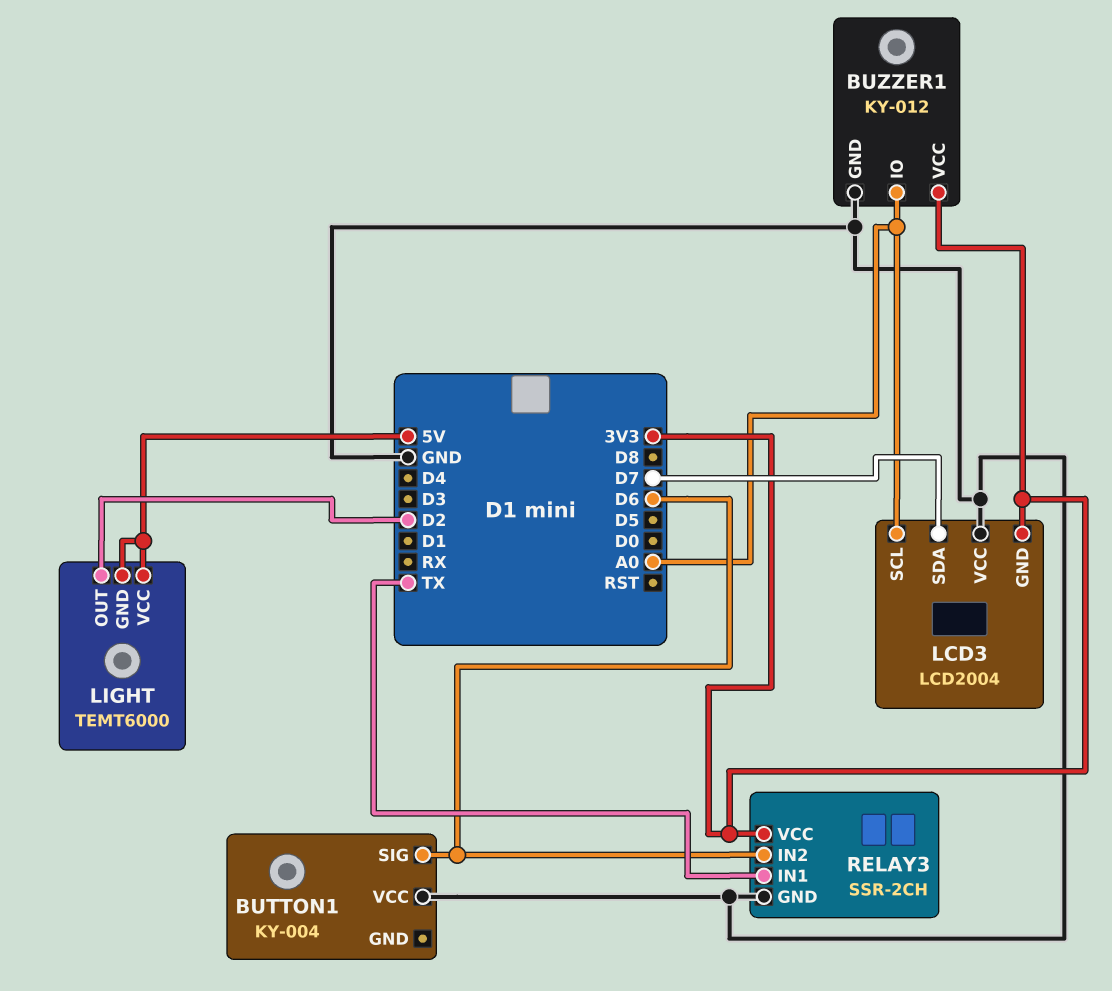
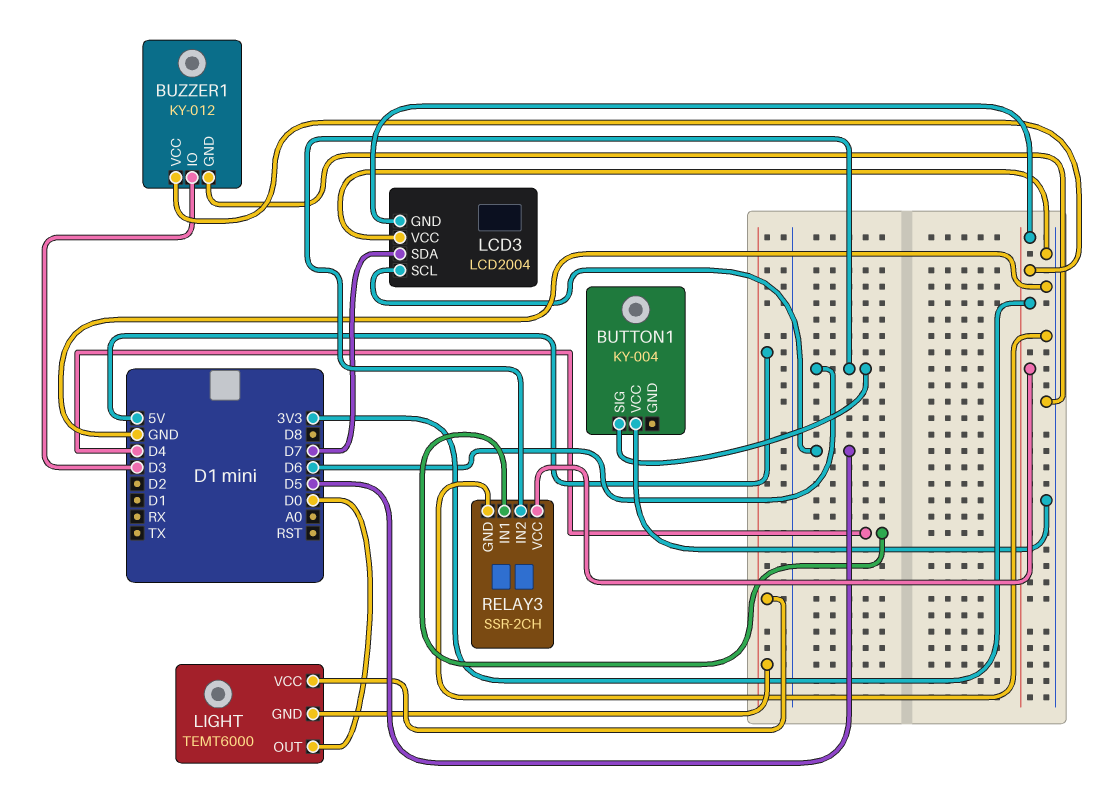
BUZZER1 pin IO: A0 -> D3
LCD3 pin SCL: A0 -> D5
LIGHT pin OUT: D2 -> D0
RELAY3 pin IN1: TX -> D4

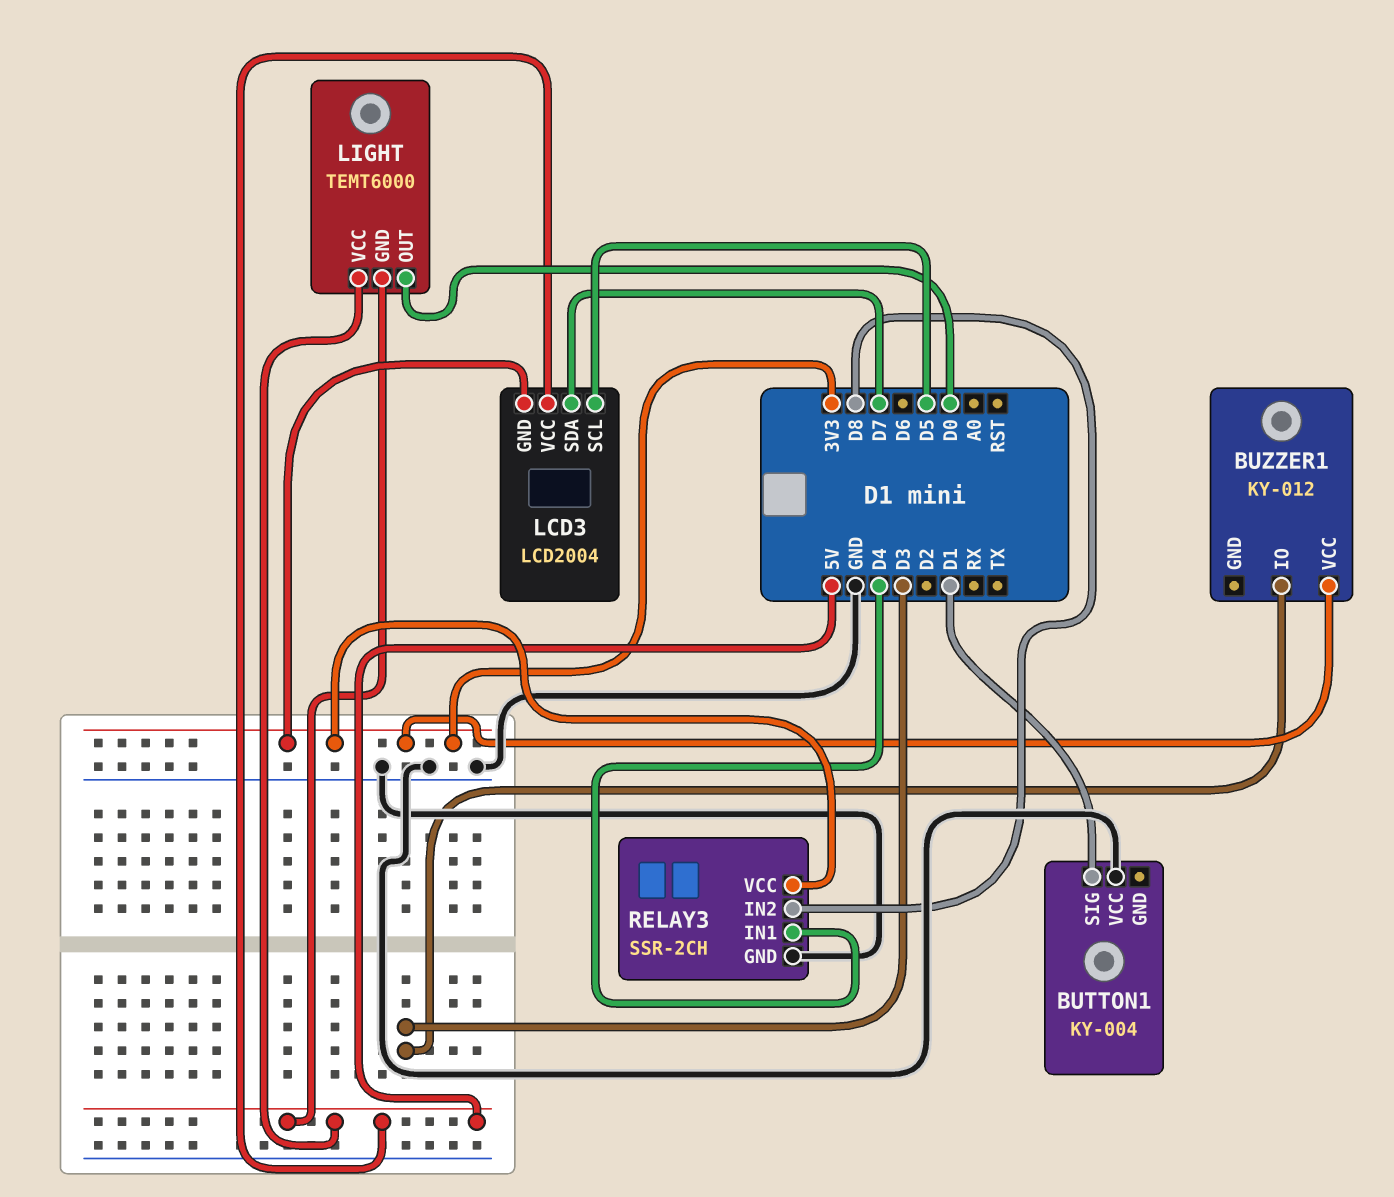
BUTTON1 pin SIG: D6 -> D1
BUZZER1 pin GND: GND -> none
LCD3 pin VCC: GND -> 5V
RELAY3 pin IN2: D6 -> D8

